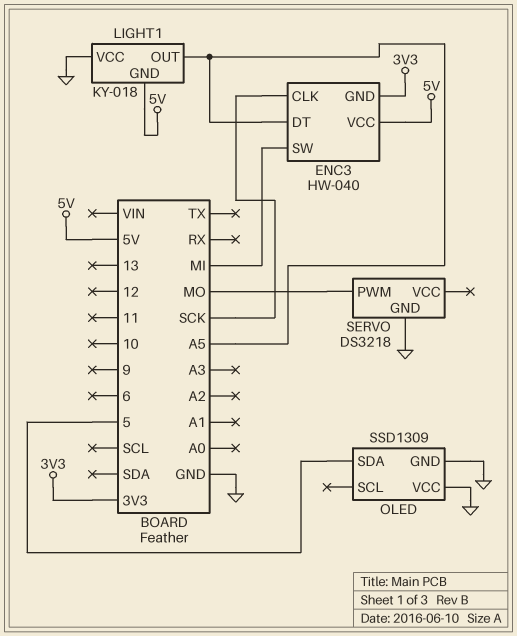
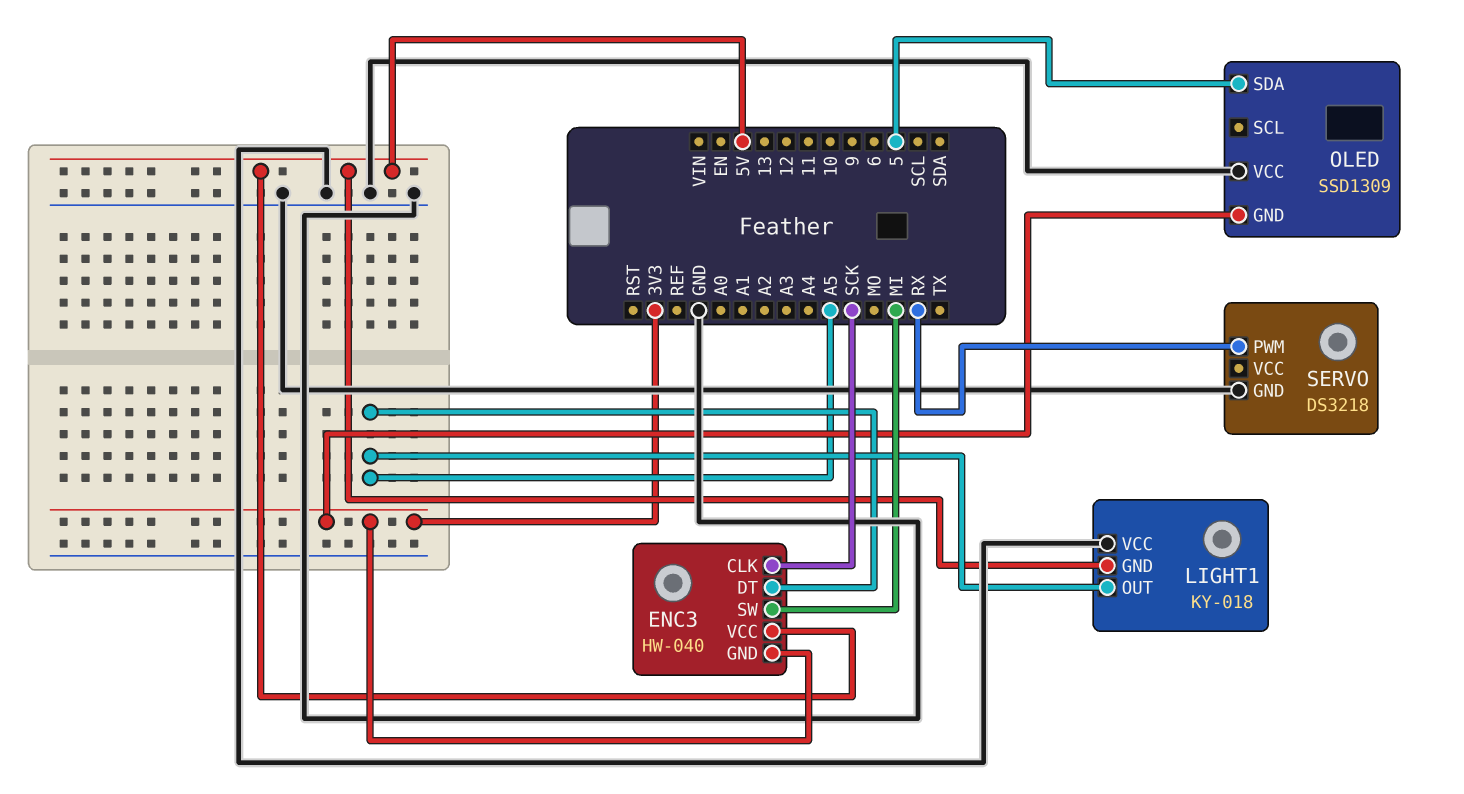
OLED pin GND: GND -> 3V3
SERVO pin PWM: MO -> RX

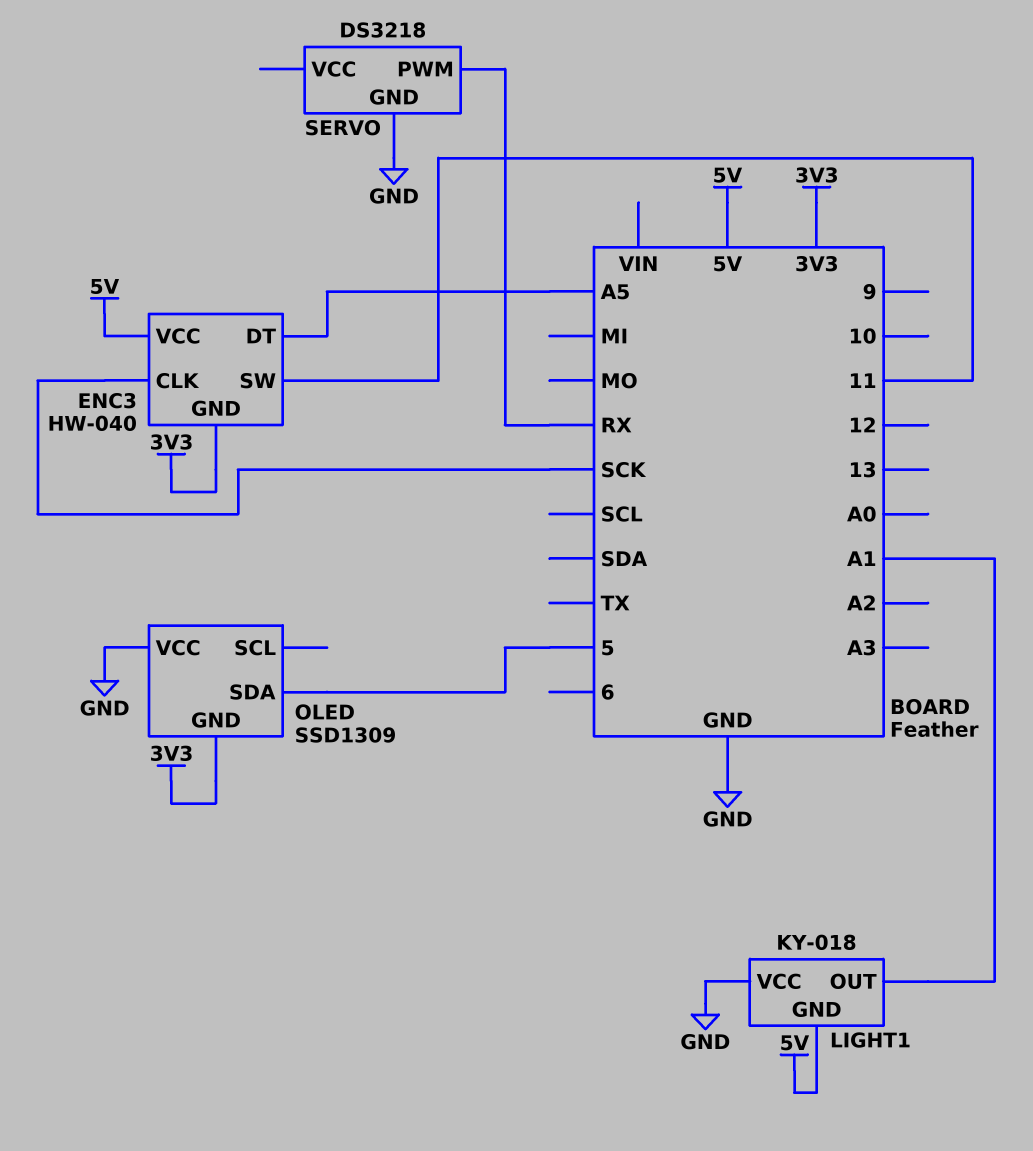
ENC3 pin SW: MI -> 11
LIGHT1 pin OUT: A5 -> A1

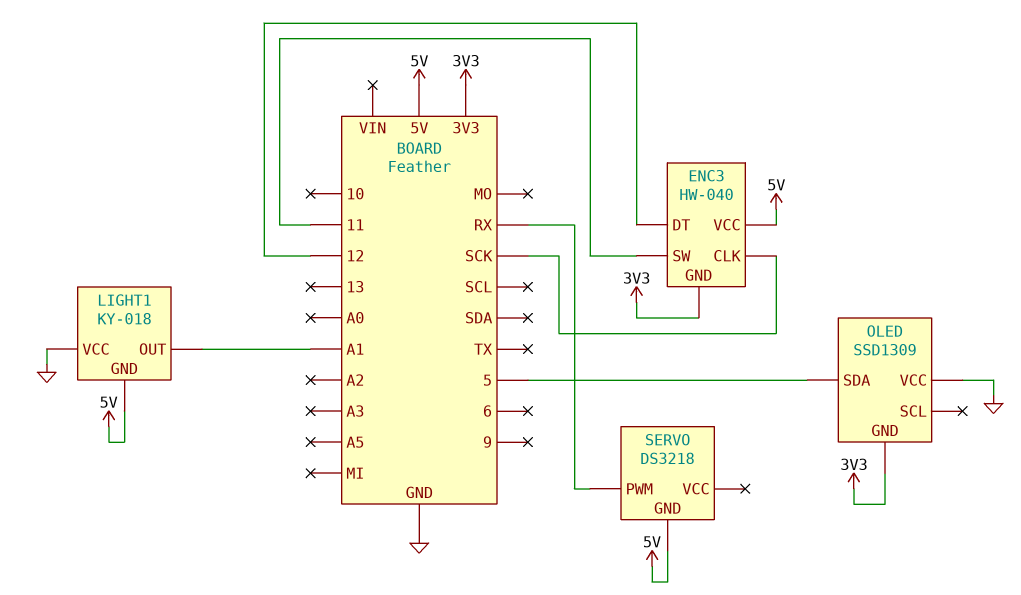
ENC3 pin DT: A5 -> 12
SERVO pin GND: GND -> 5V

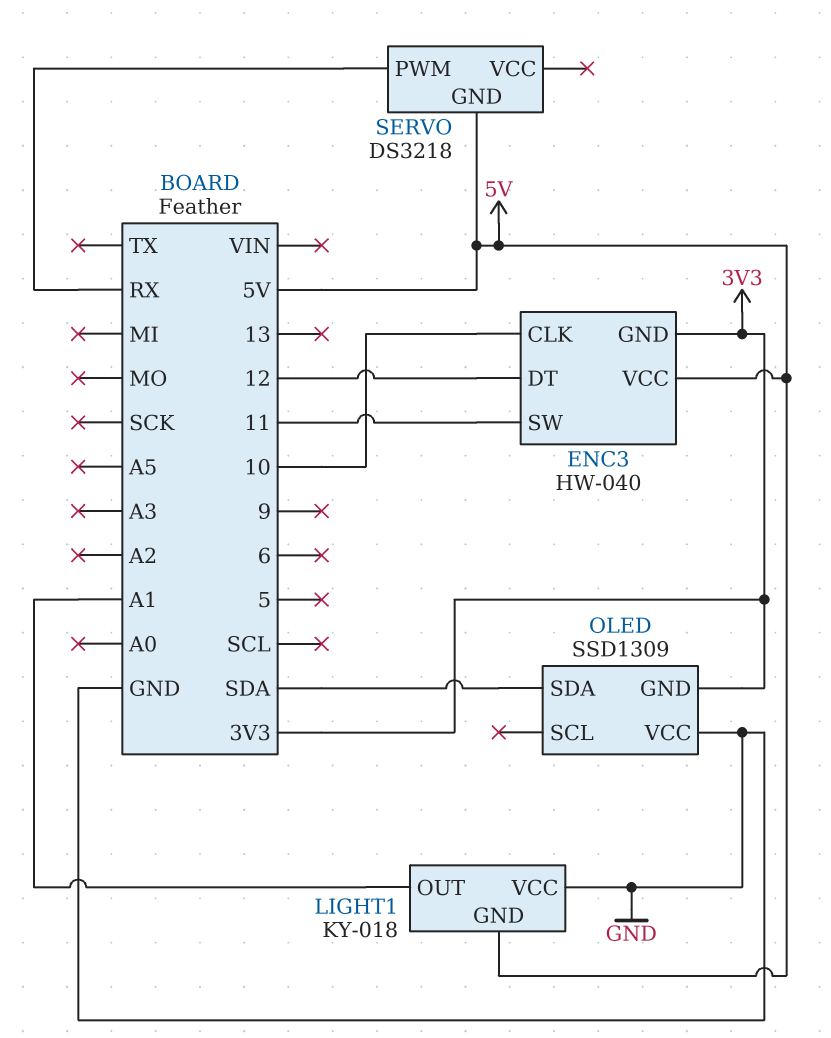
ENC3 pin CLK: SCK -> 10
OLED pin SDA: 5 -> SDA

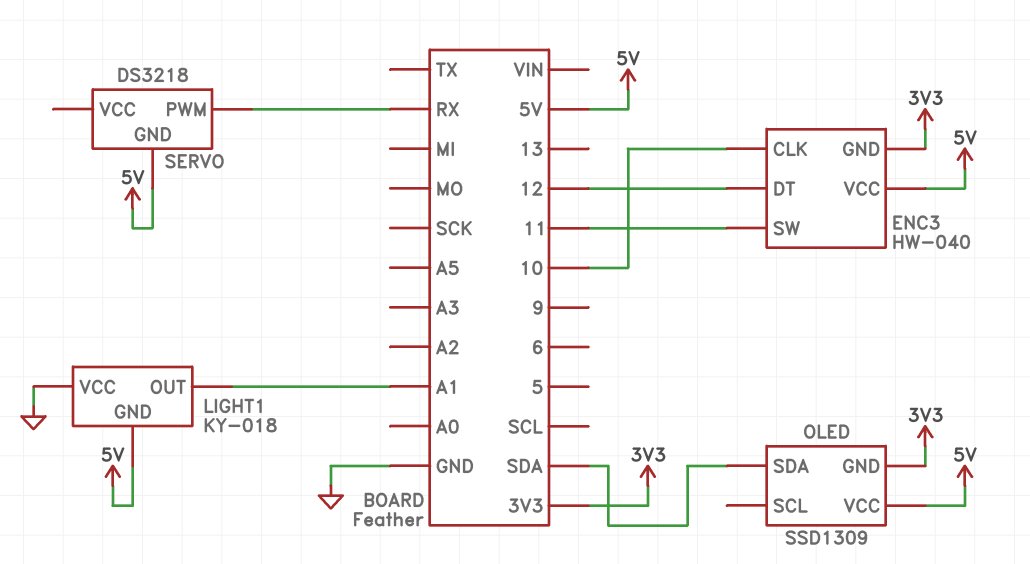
OLED pin VCC: GND -> 5V

